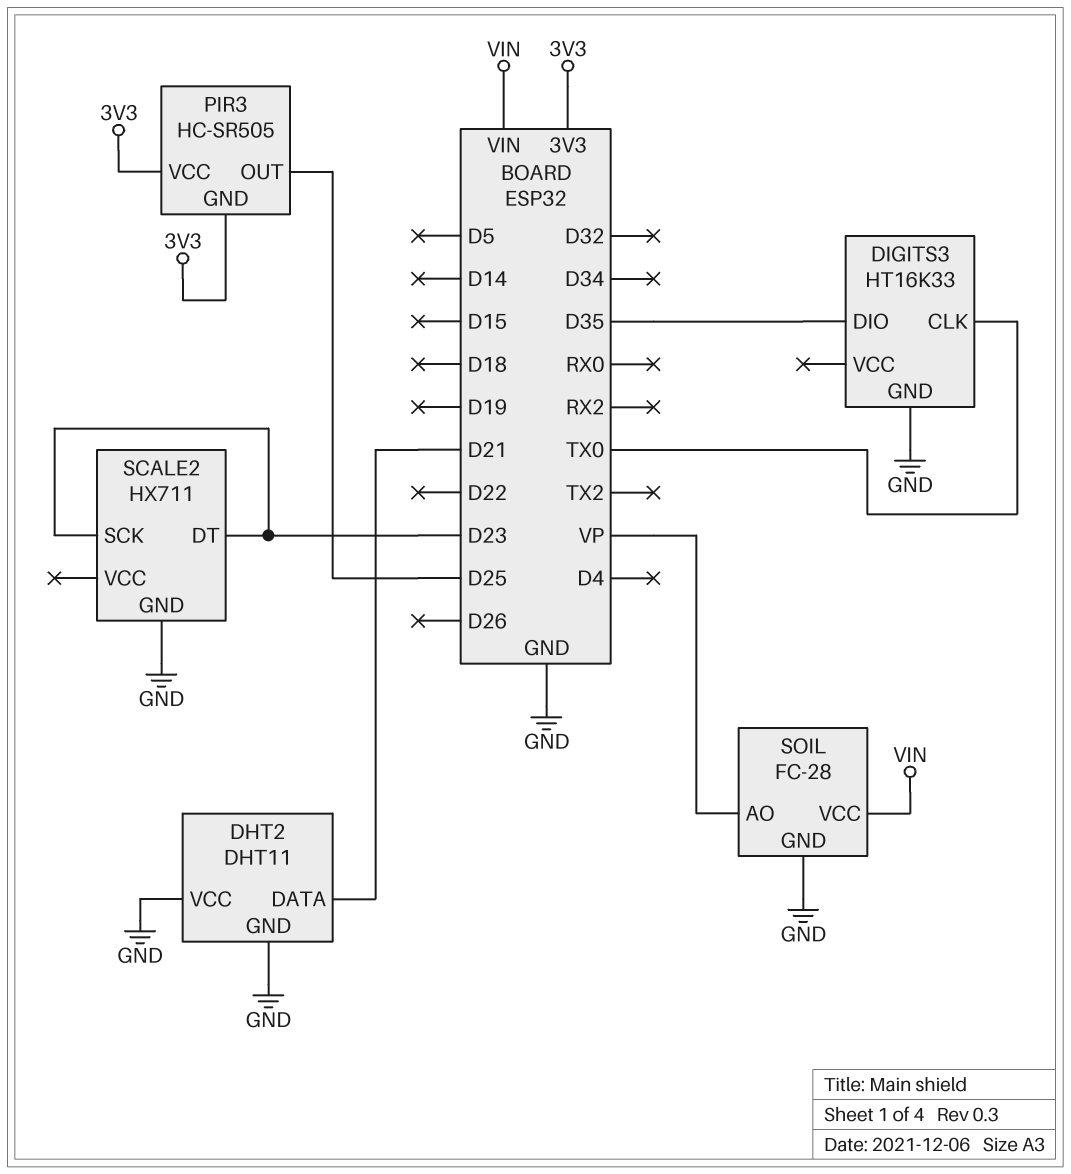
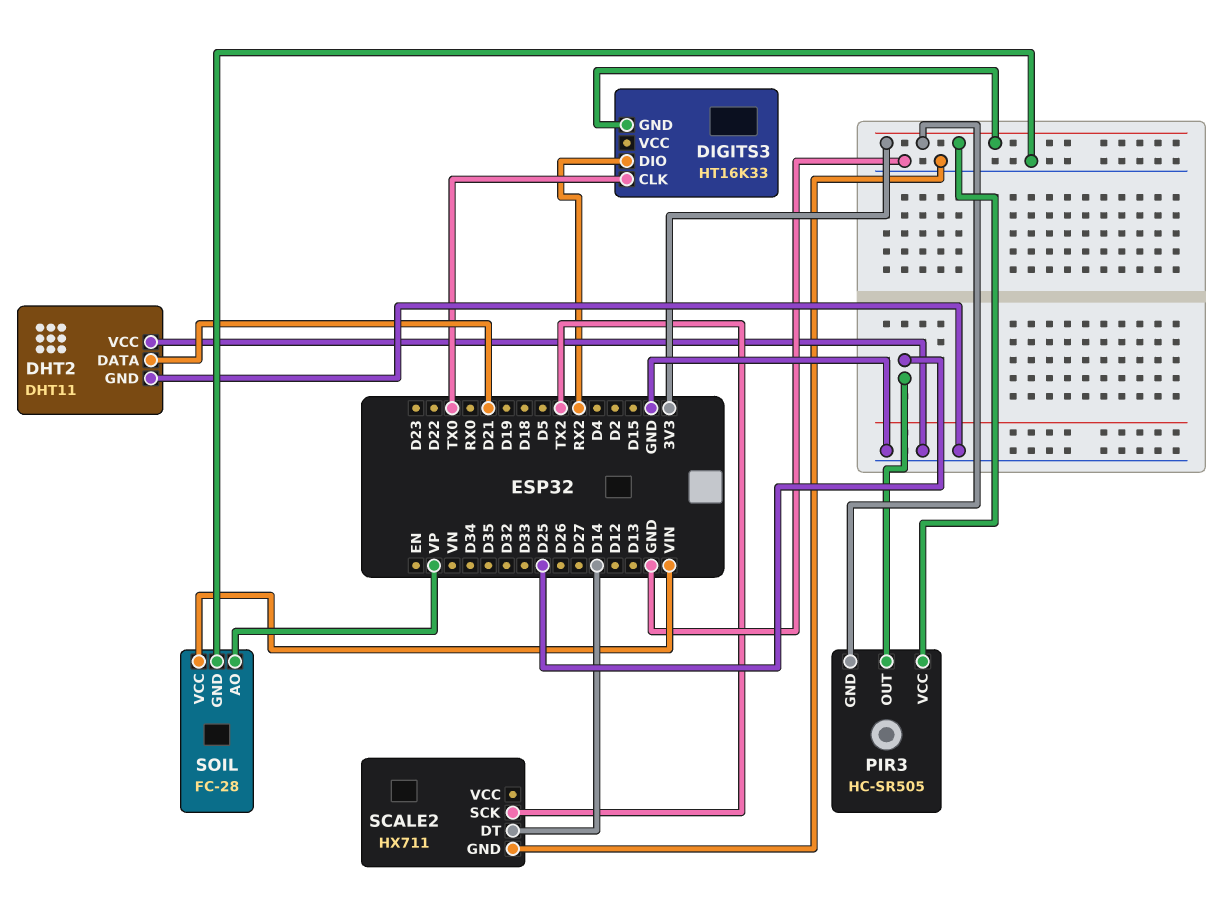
DIGITS3 pin DIO: D35 -> RX2
DIGITS3 pin GND: GND -> 3V3
SCALE2 pin DT: D23 -> D14
SCALE2 pin SCK: D23 -> TX2

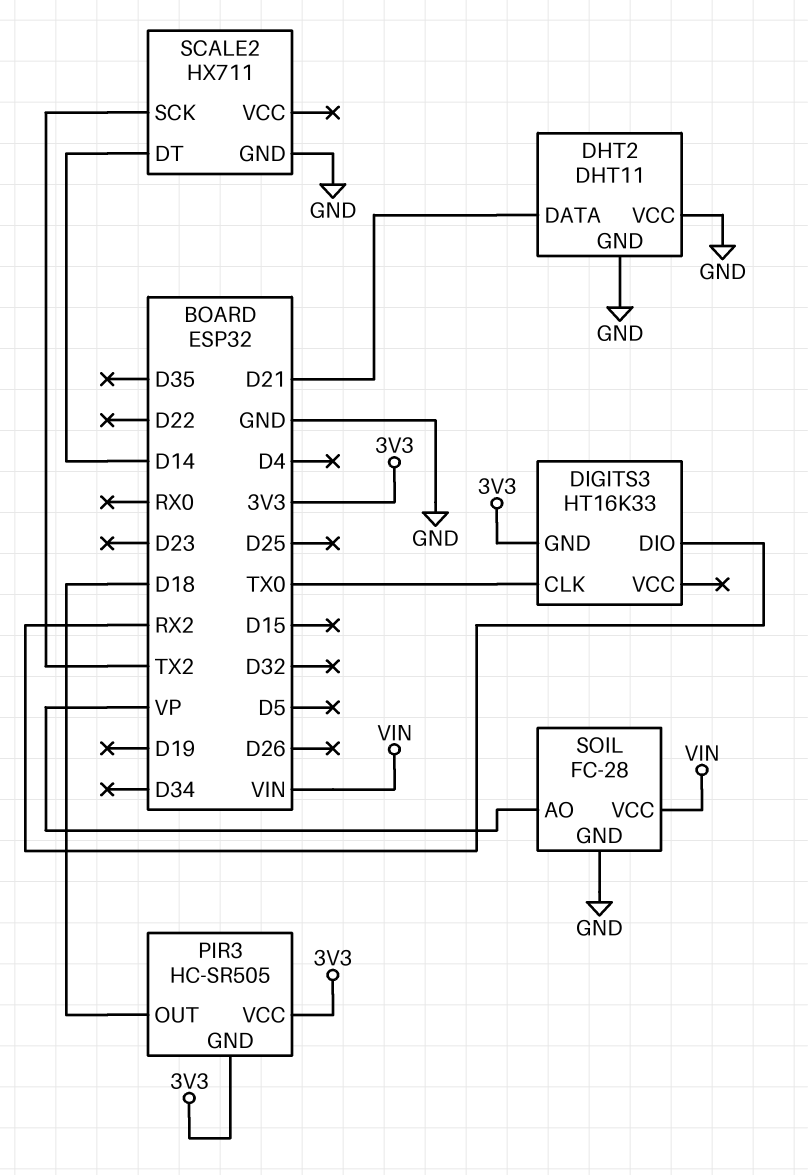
PIR3 pin OUT: D25 -> D18

